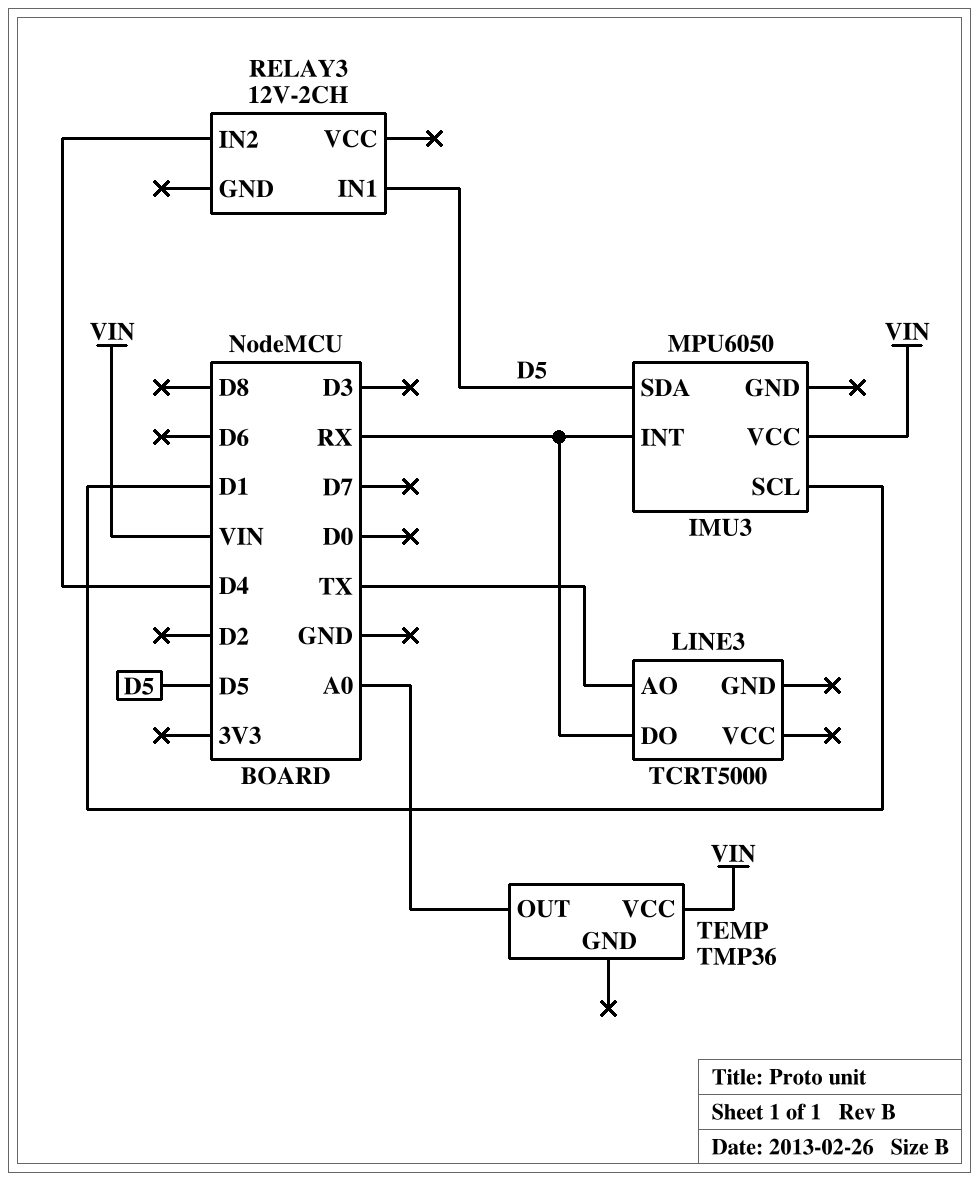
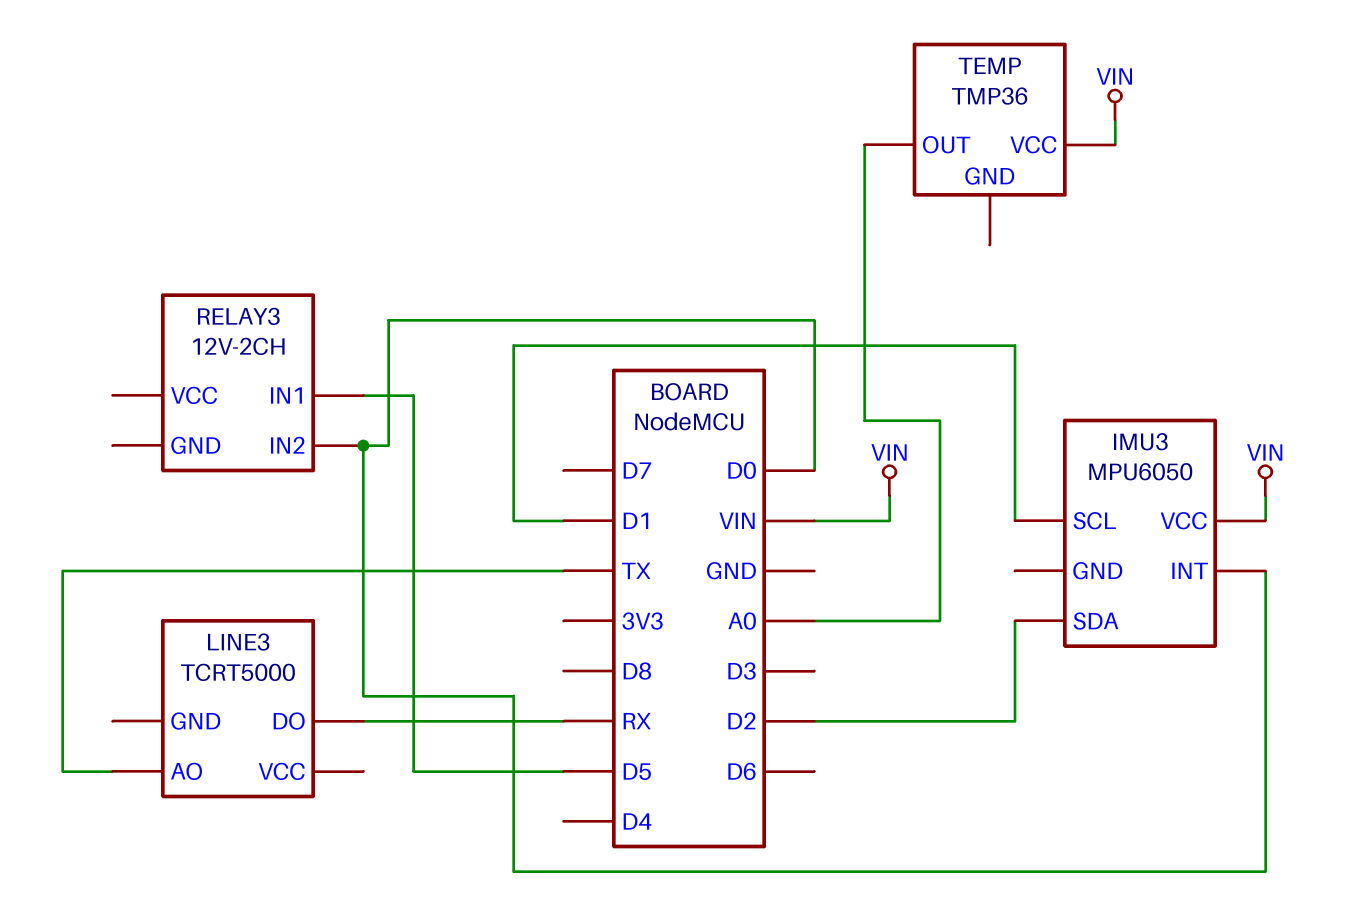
IMU3 pin INT: RX -> D0
IMU3 pin SDA: D5 -> D2
RELAY3 pin IN2: D4 -> D0

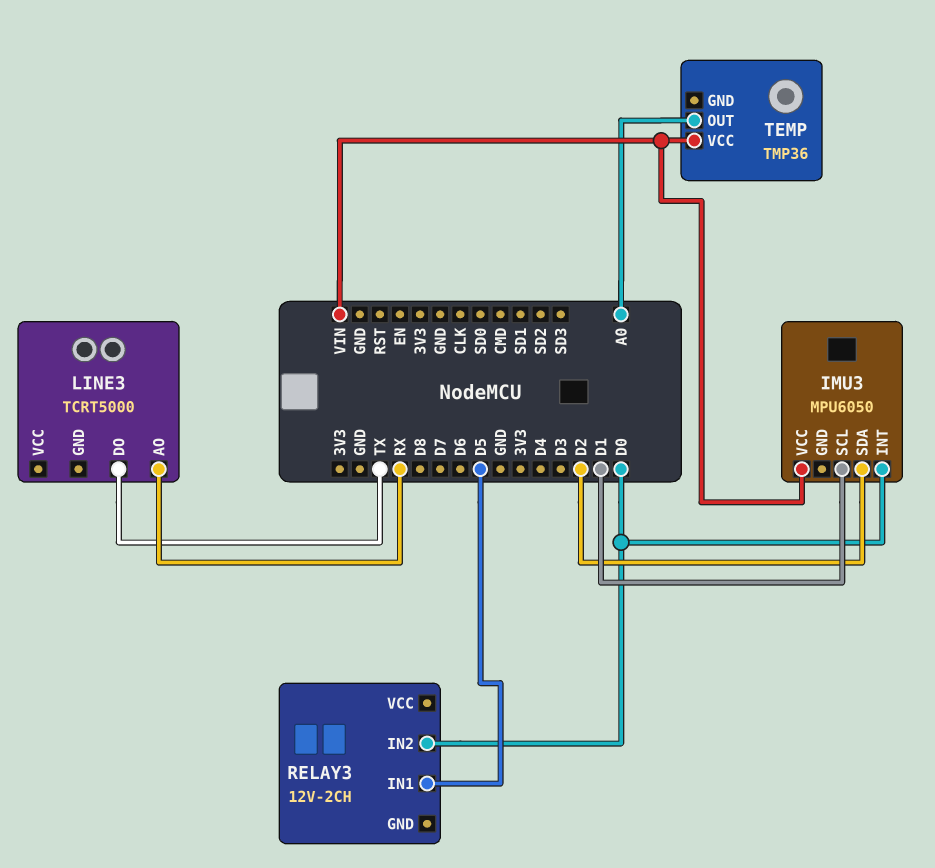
LINE3 pin AO: TX -> RX
LINE3 pin DO: RX -> TX

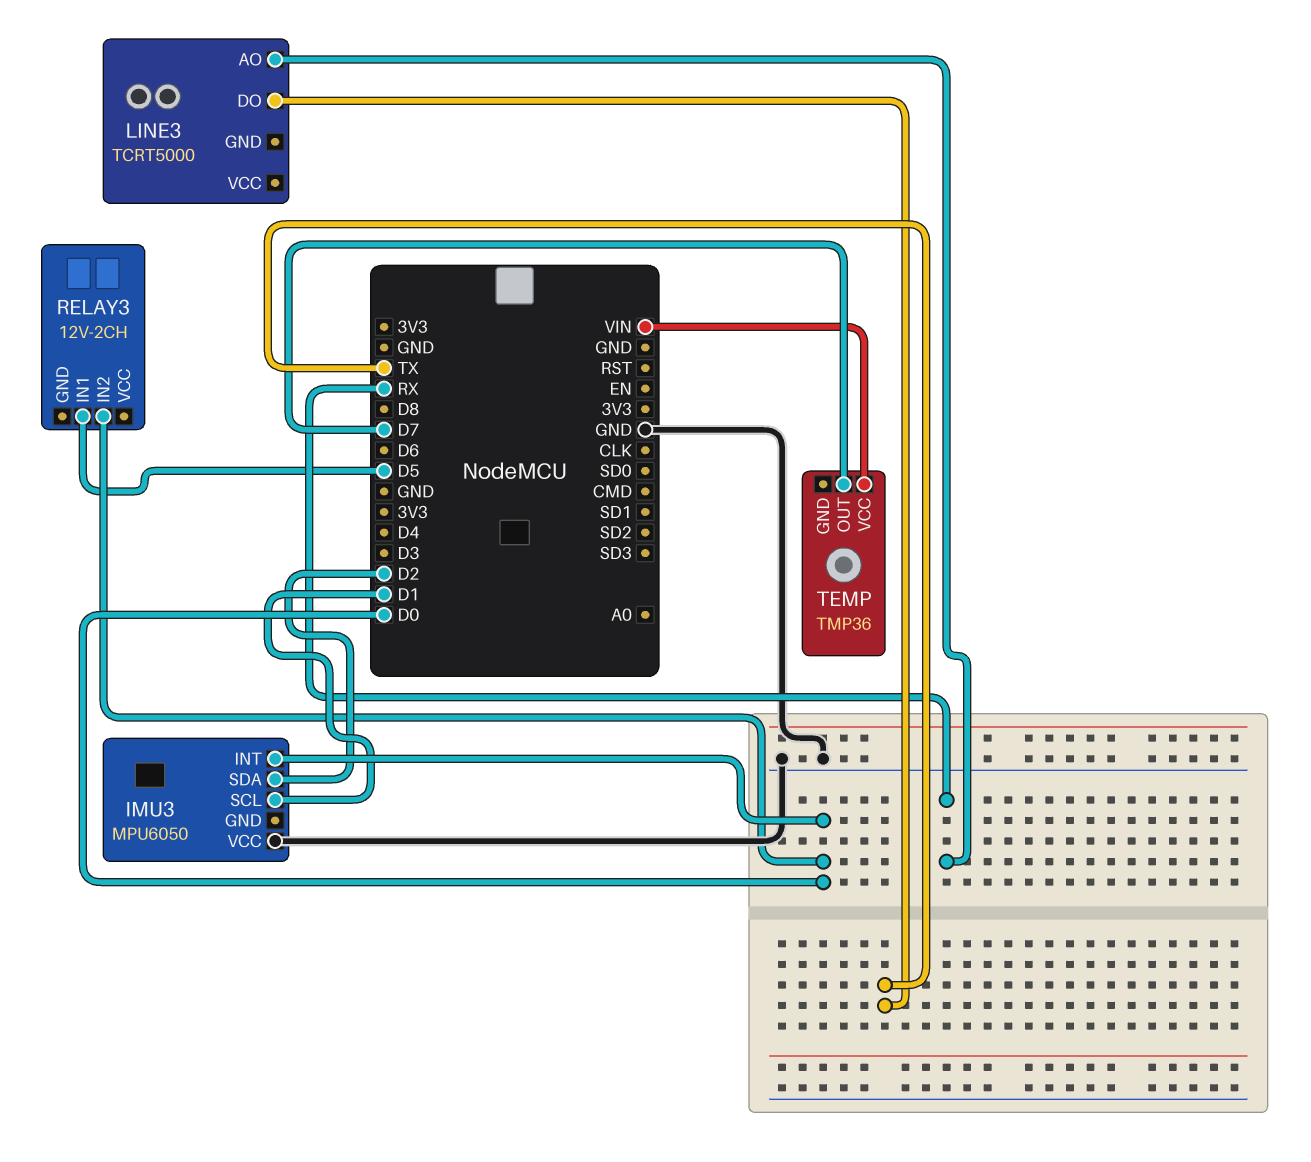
IMU3 pin VCC: VIN -> GND
TEMP pin OUT: A0 -> D7

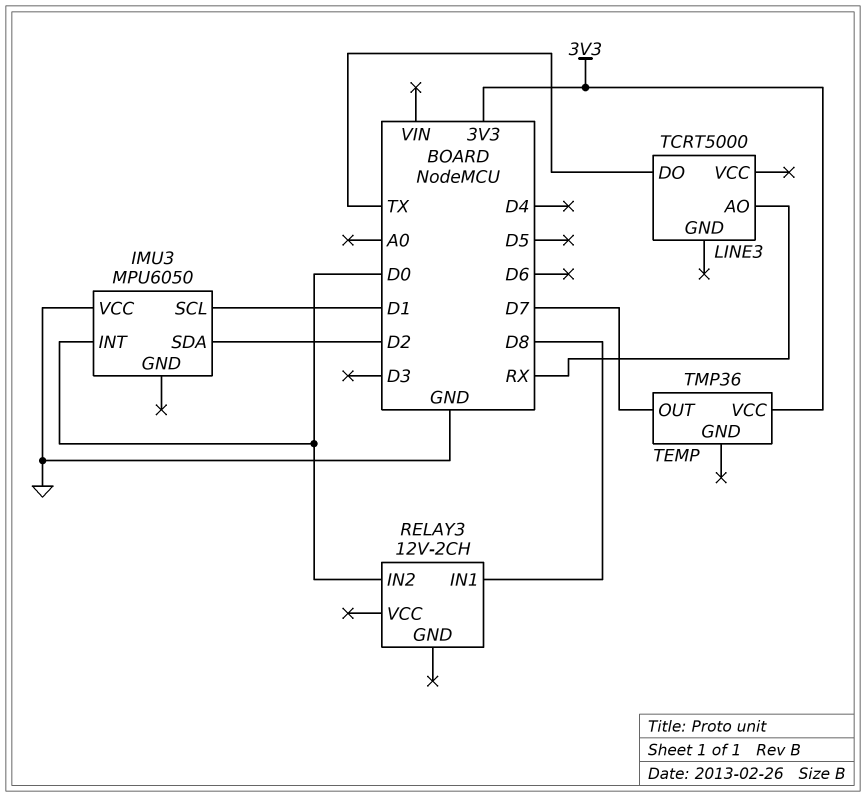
RELAY3 pin IN1: D5 -> D8
TEMP pin VCC: VIN -> 3V3

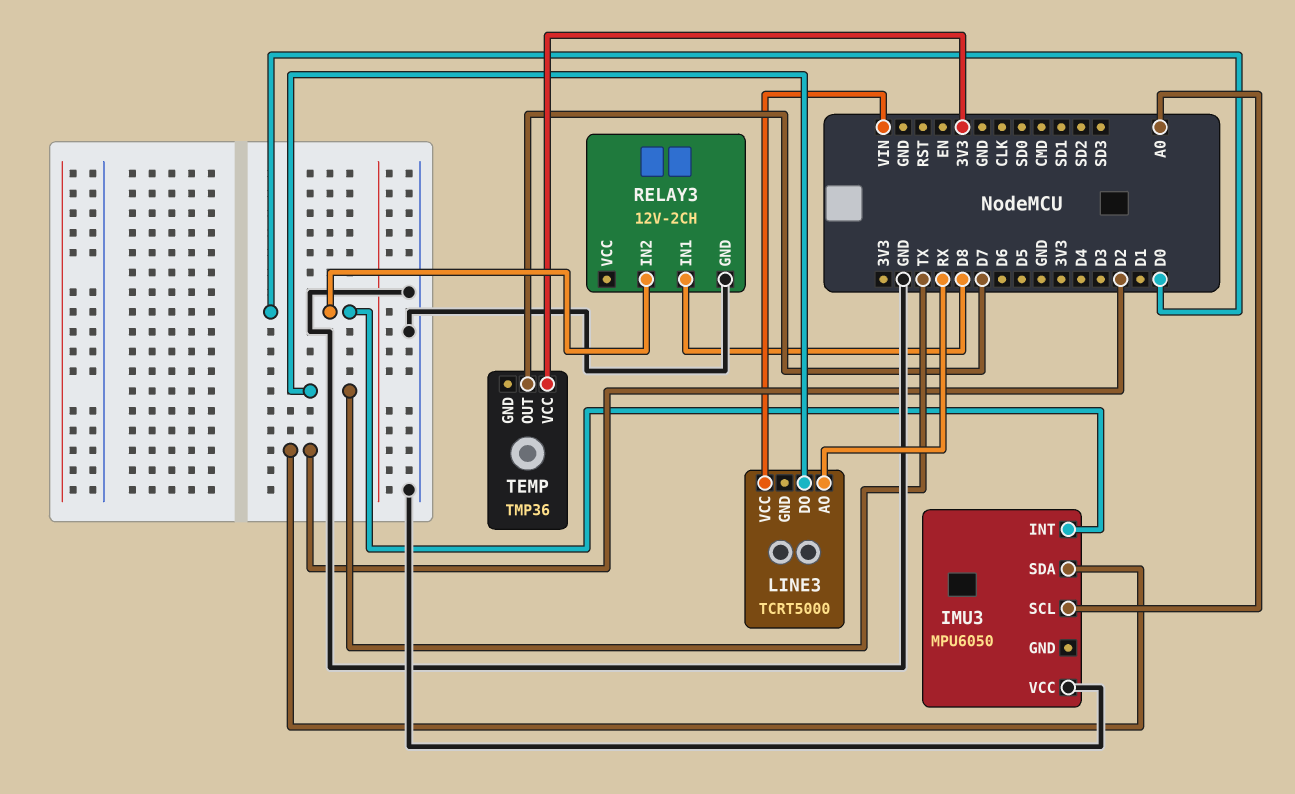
IMU3 pin SCL: D1 -> A0
LINE3 pin VCC: none -> VIN
RELAY3 pin GND: none -> GND

